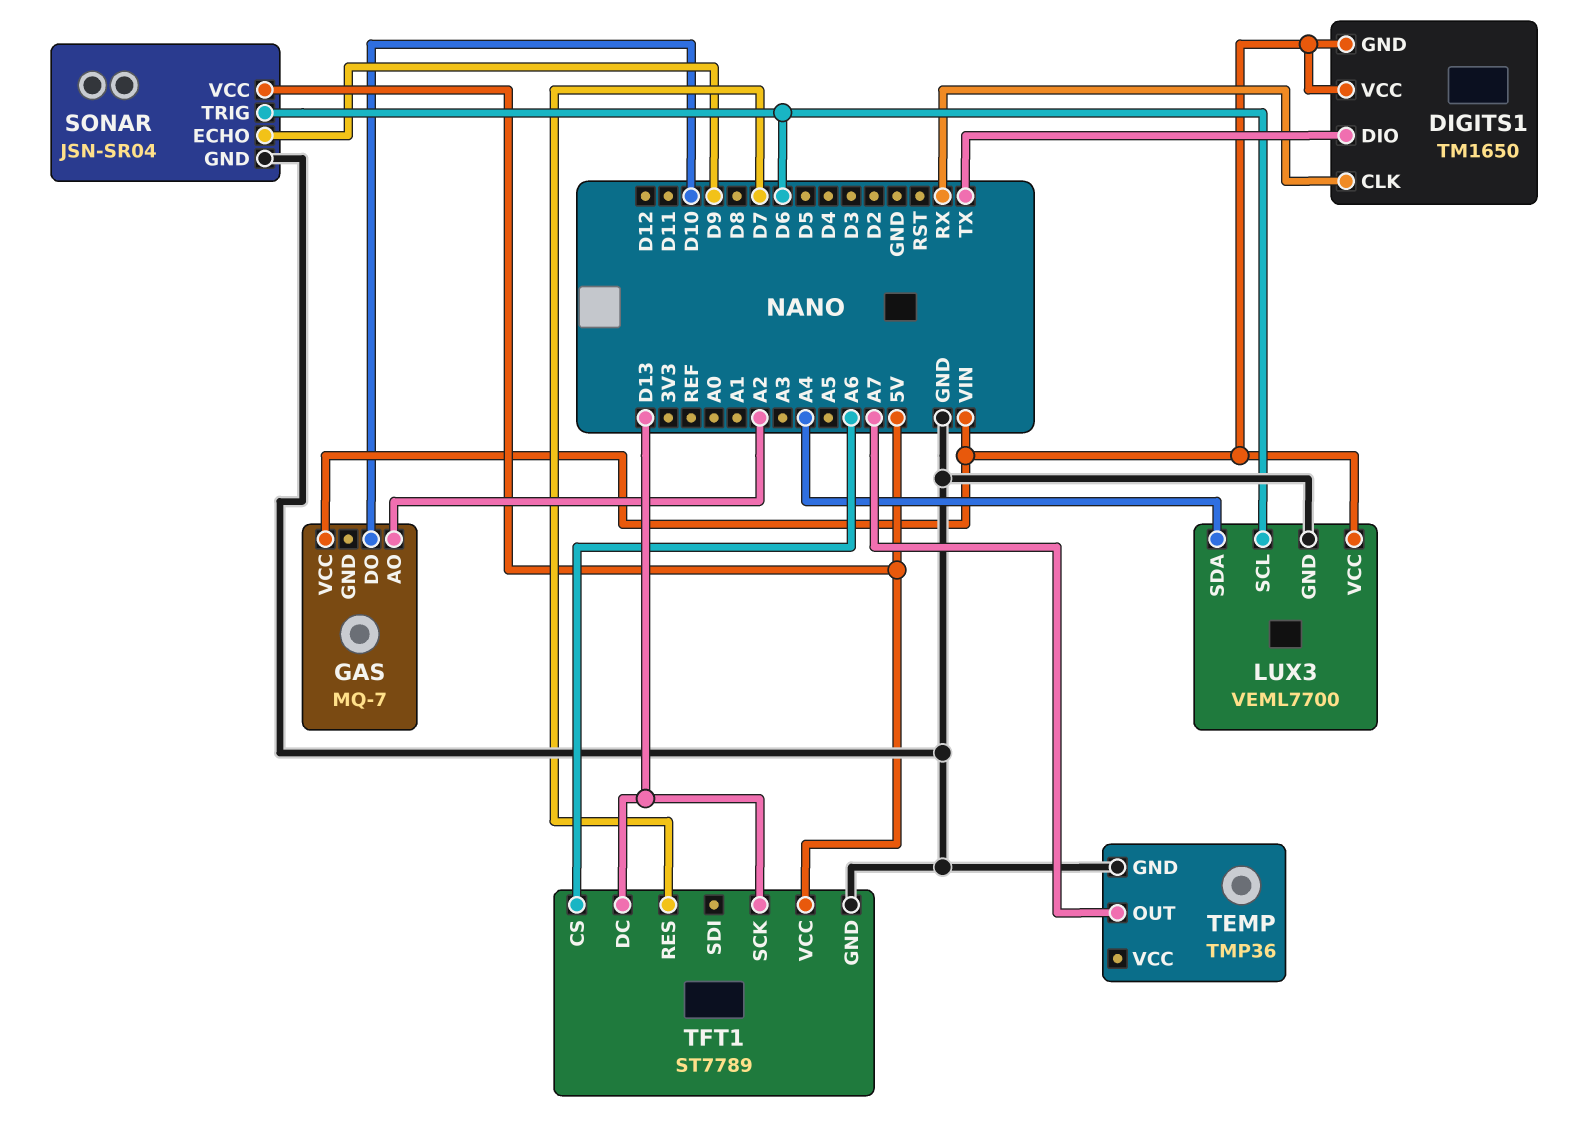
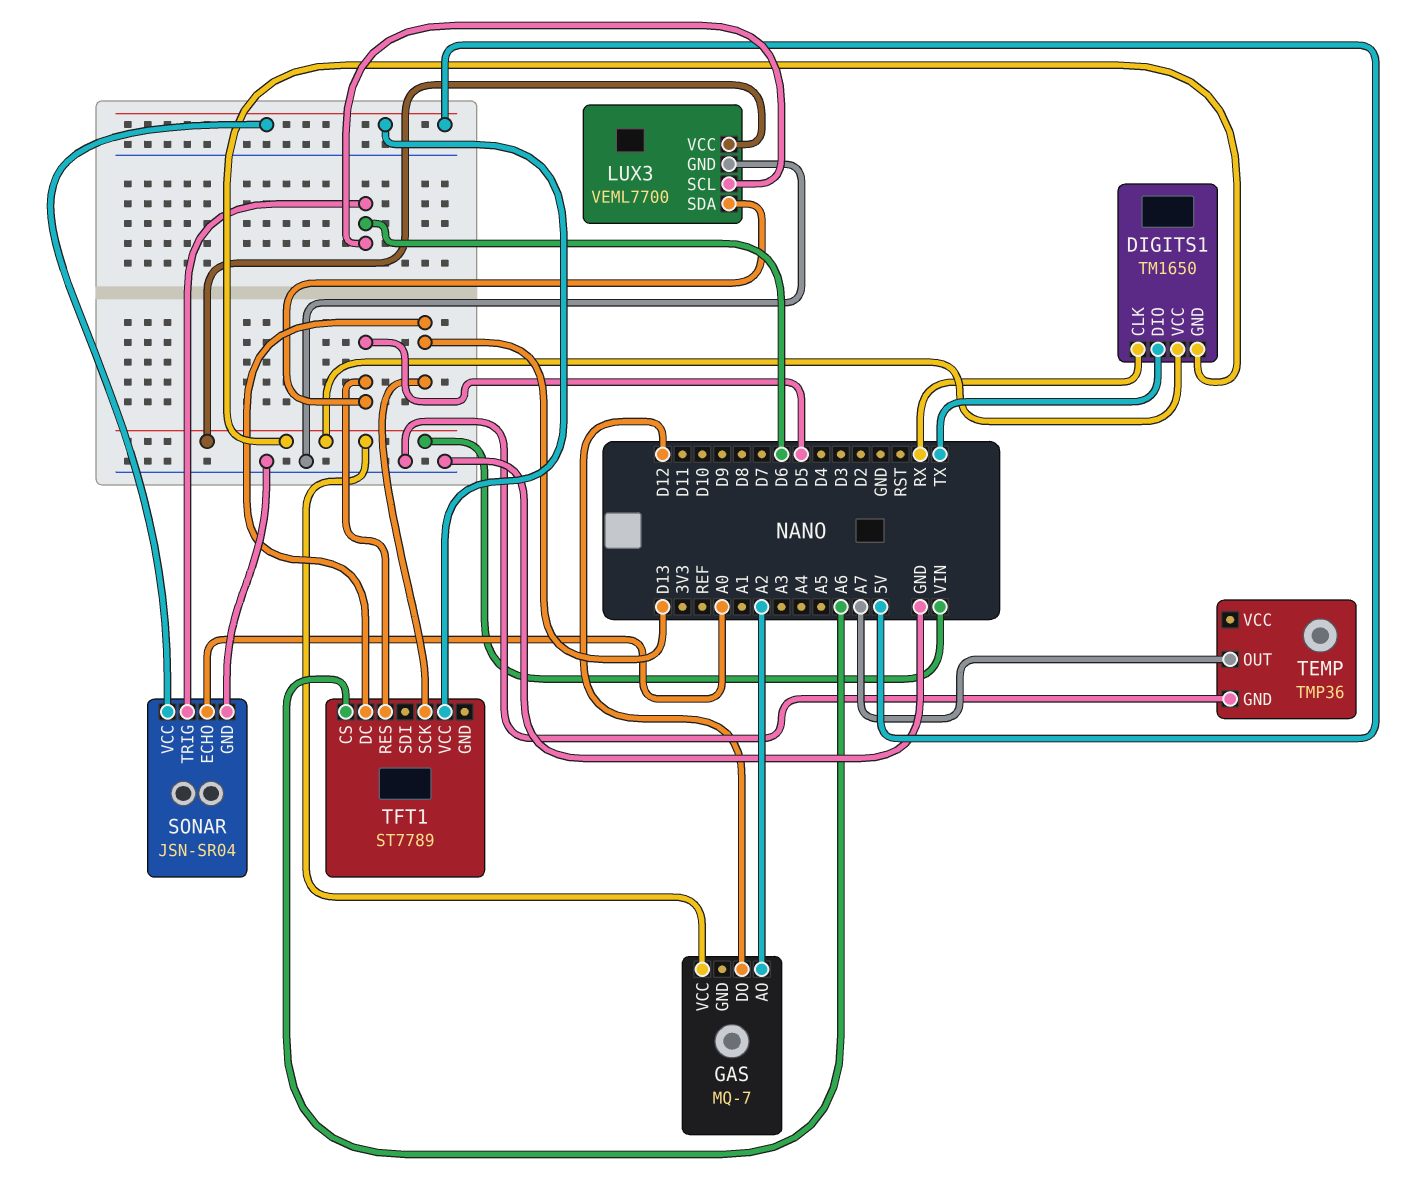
GAS pin DO: D10 -> D12
LUX3 pin SDA: A4 -> D5
SONAR pin ECHO: D9 -> A0
TFT1 pin GND: GND -> none
TFT1 pin RES: D7 -> D5

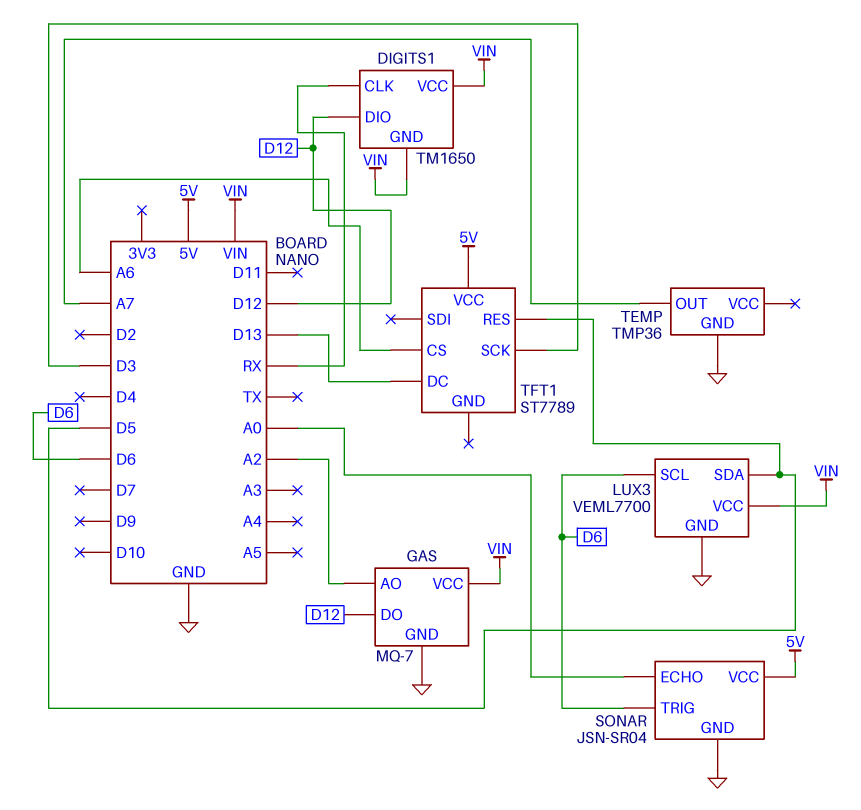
DIGITS1 pin DIO: TX -> D12
GAS pin GND: none -> GND
TFT1 pin SCK: D13 -> D3

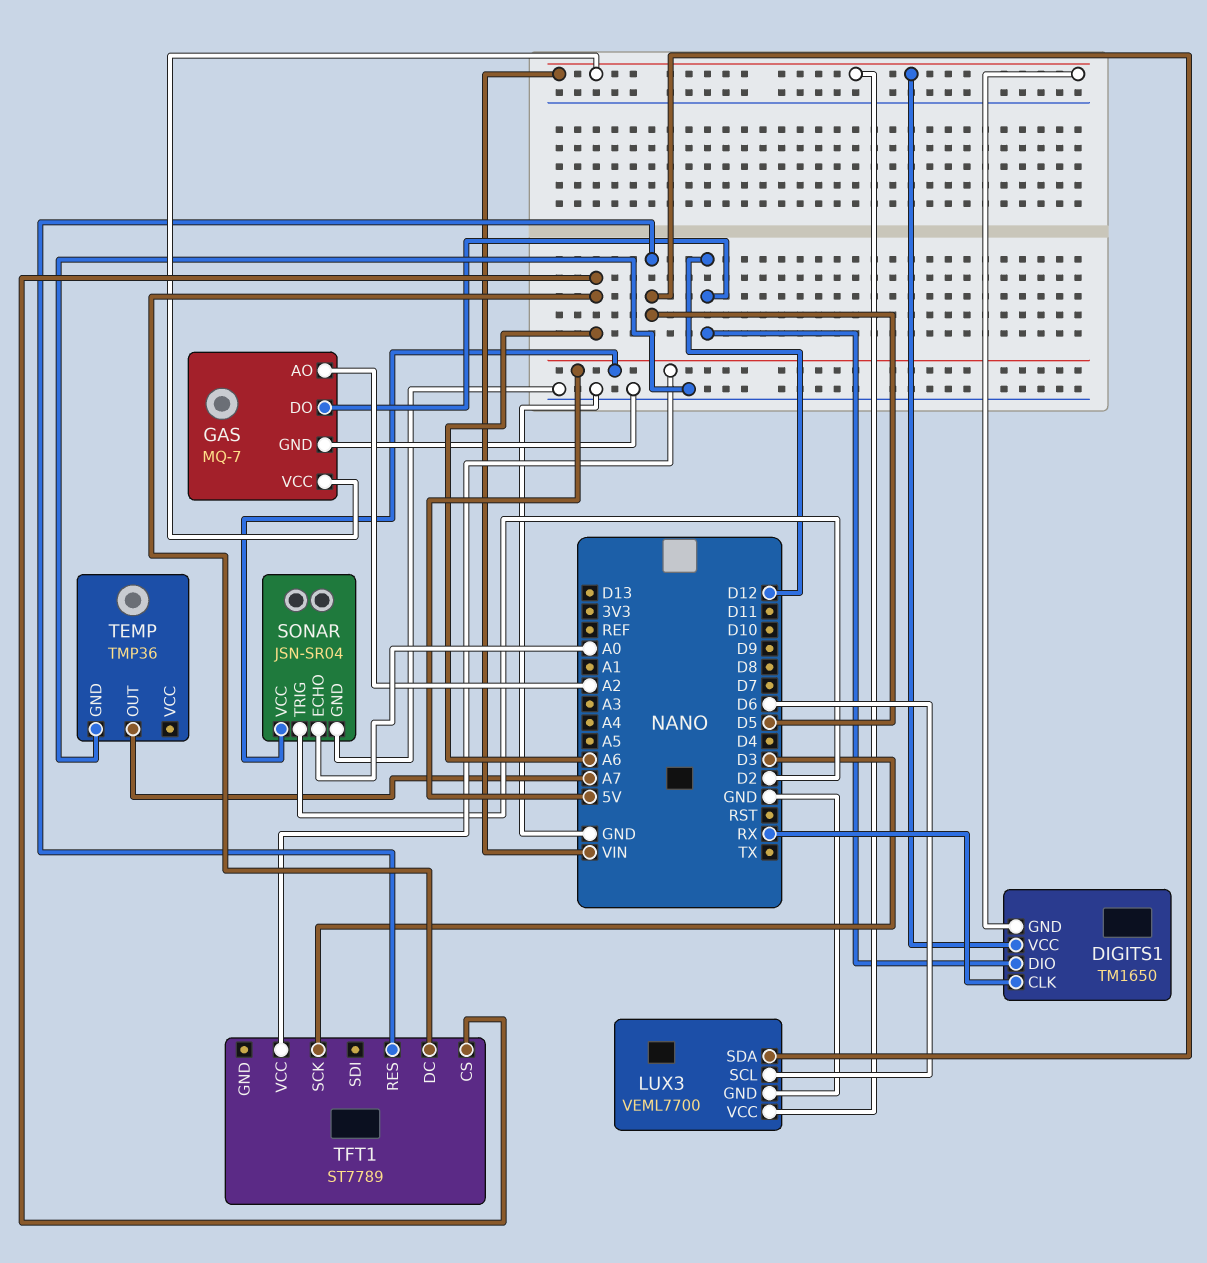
SONAR pin TRIG: D6 -> D2
TFT1 pin DC: D13 -> A6

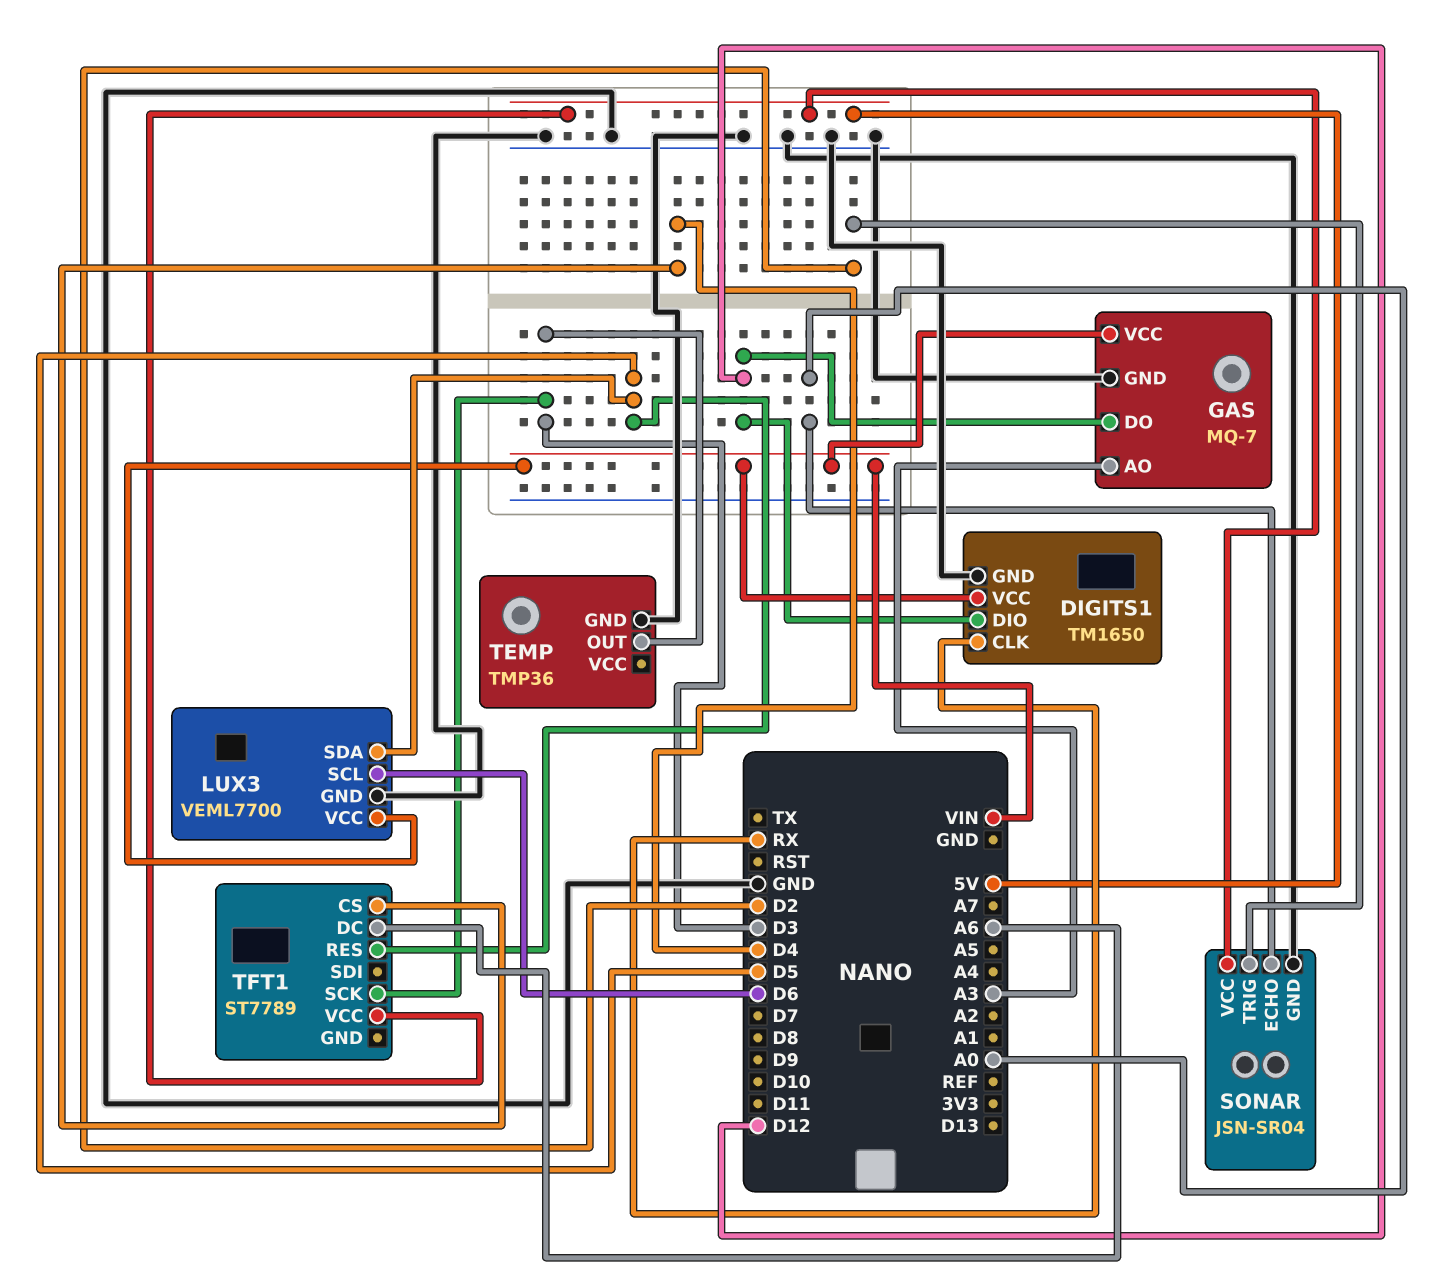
DIGITS1 pin GND: VIN -> GND
GAS pin AO: A2 -> A3
TEMP pin OUT: A7 -> D3
TFT1 pin CS: A6 -> D4

